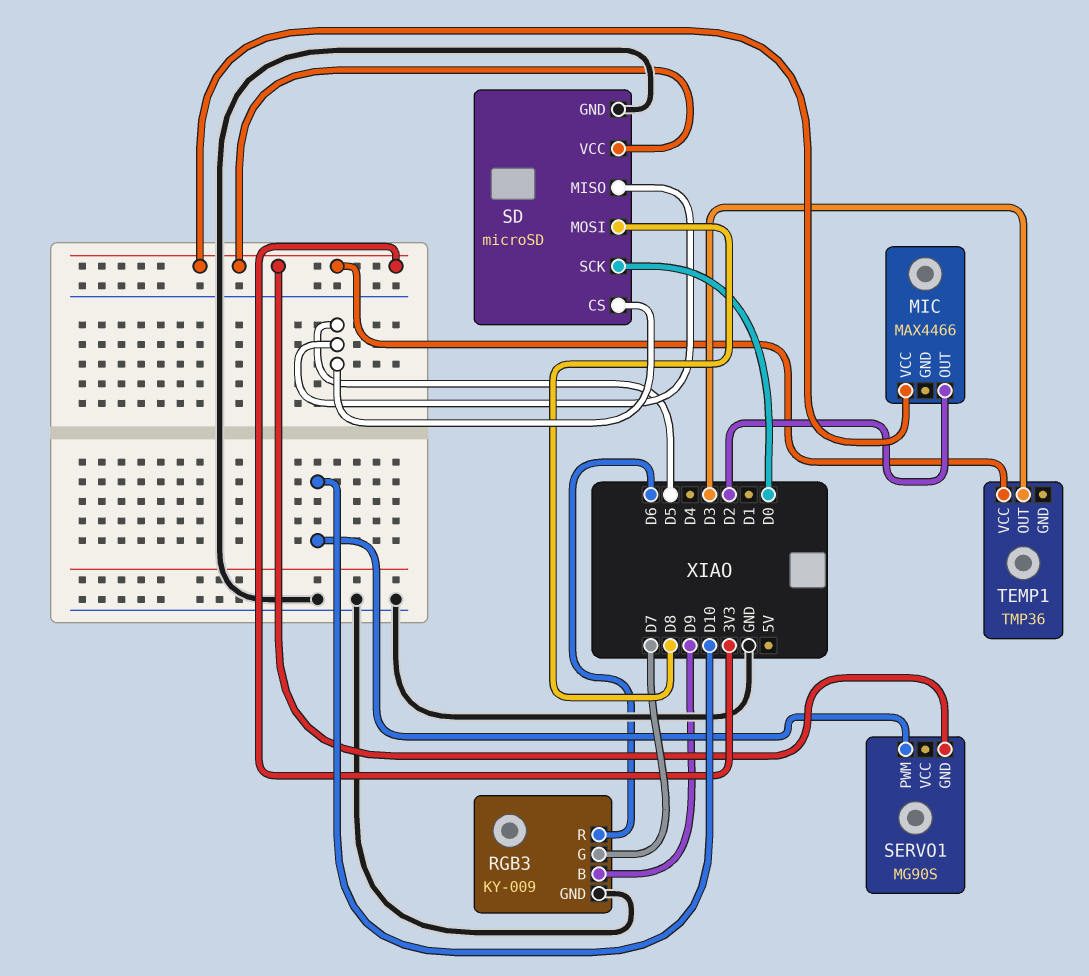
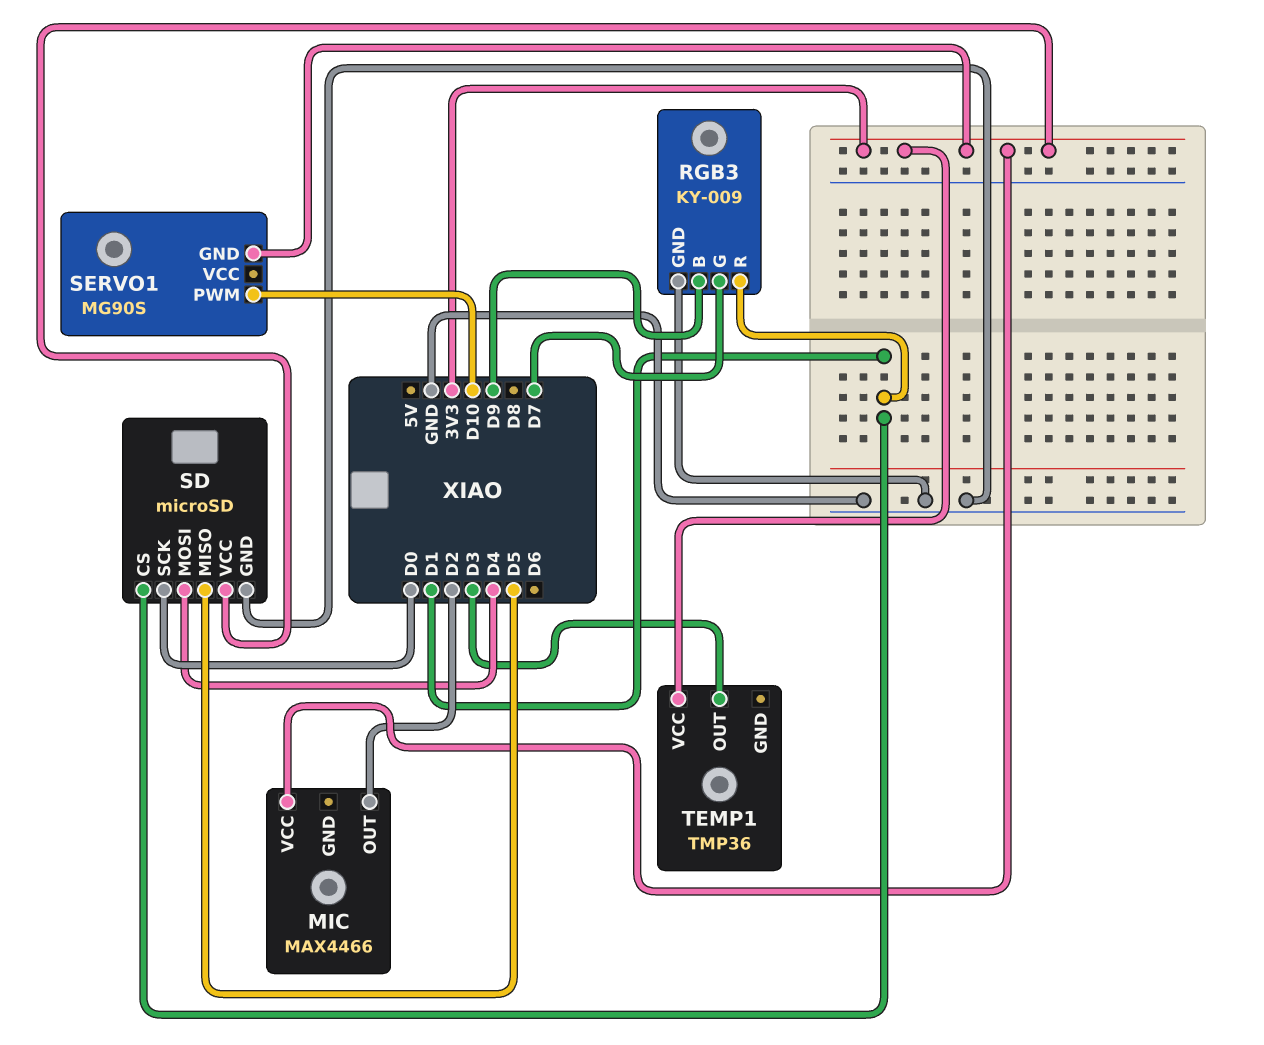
RGB3 pin R: D6 -> D1
SD pin CS: D5 -> D1
SD pin MOSI: D8 -> D4

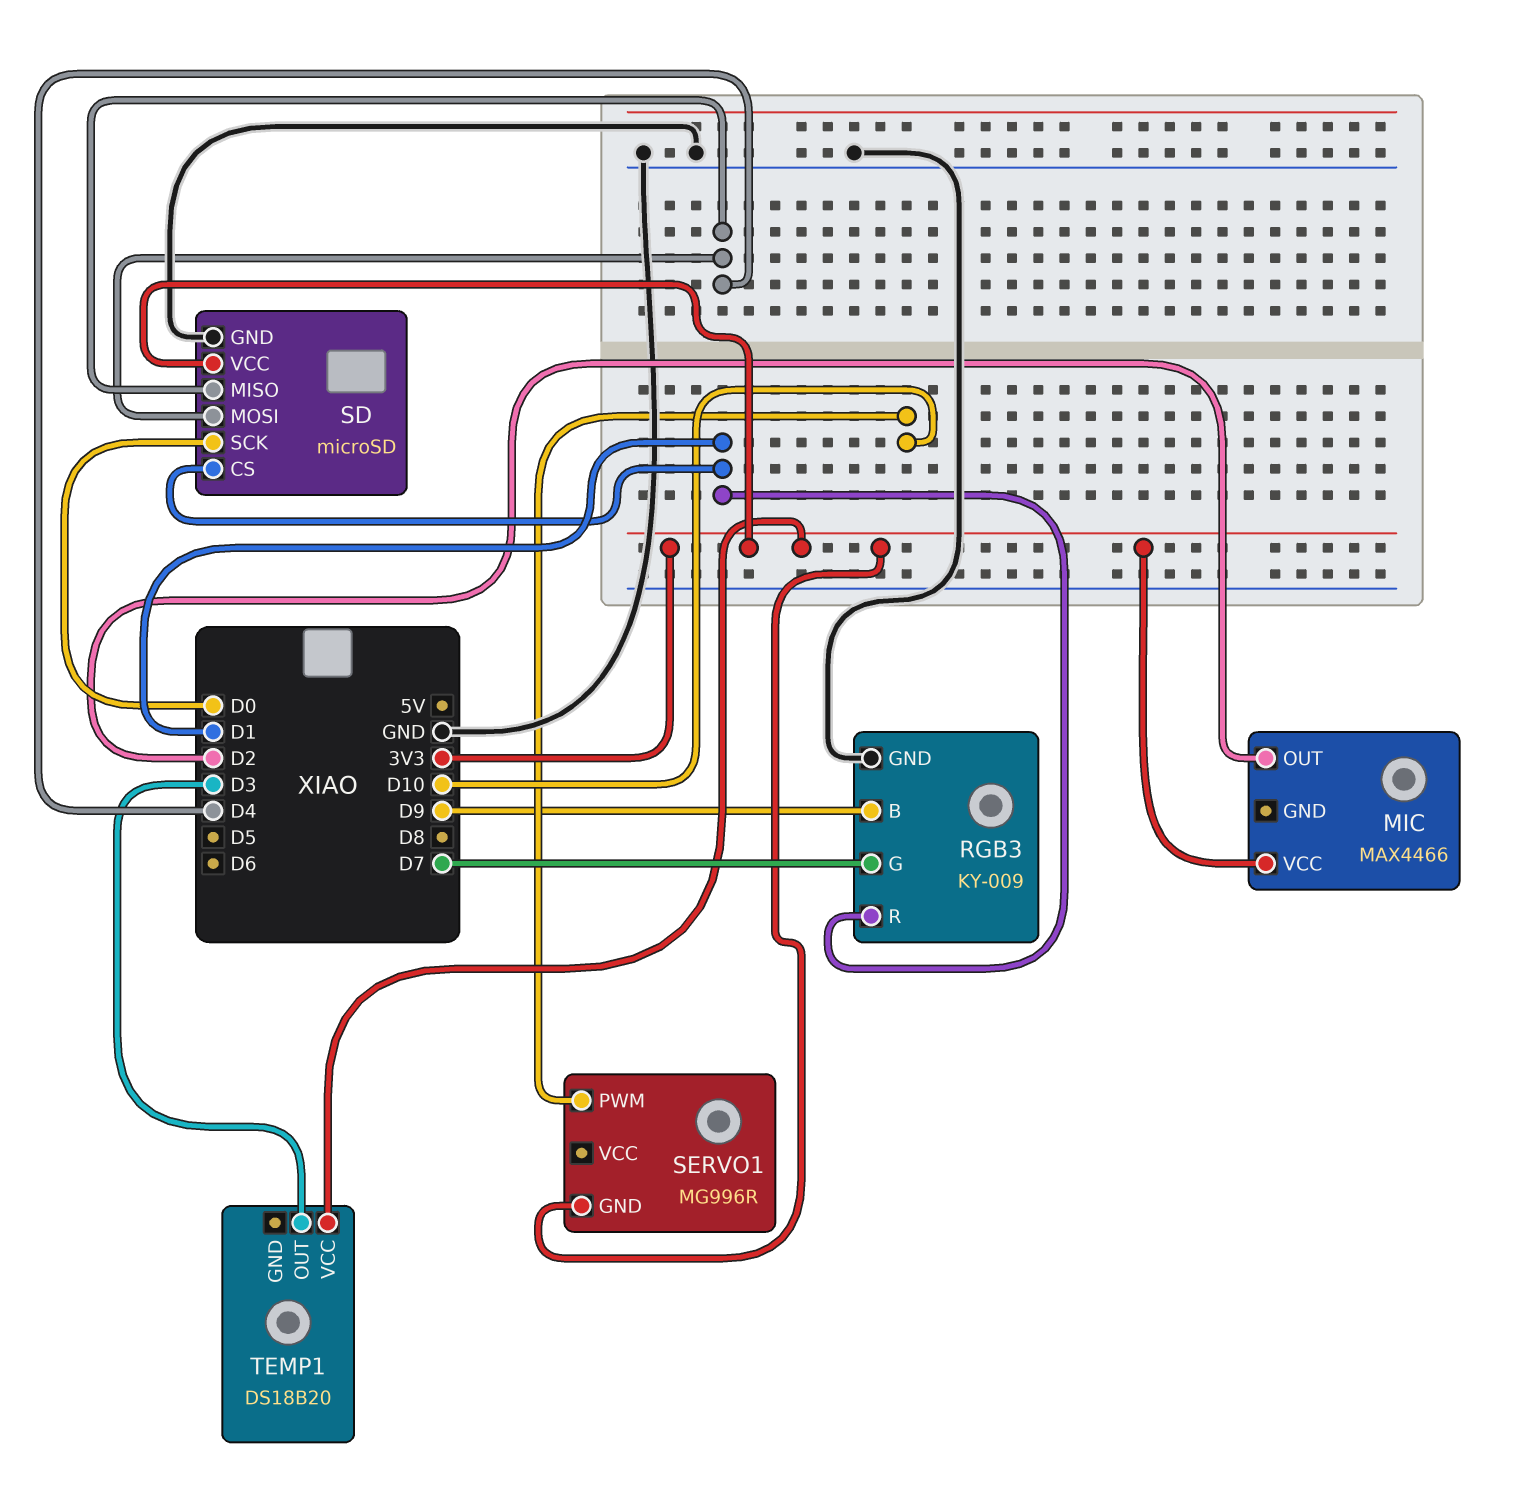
SD pin MISO: D5 -> D4
SERVO1: MG90S -> MG996R
TEMP1: TMP36 -> DS18B20

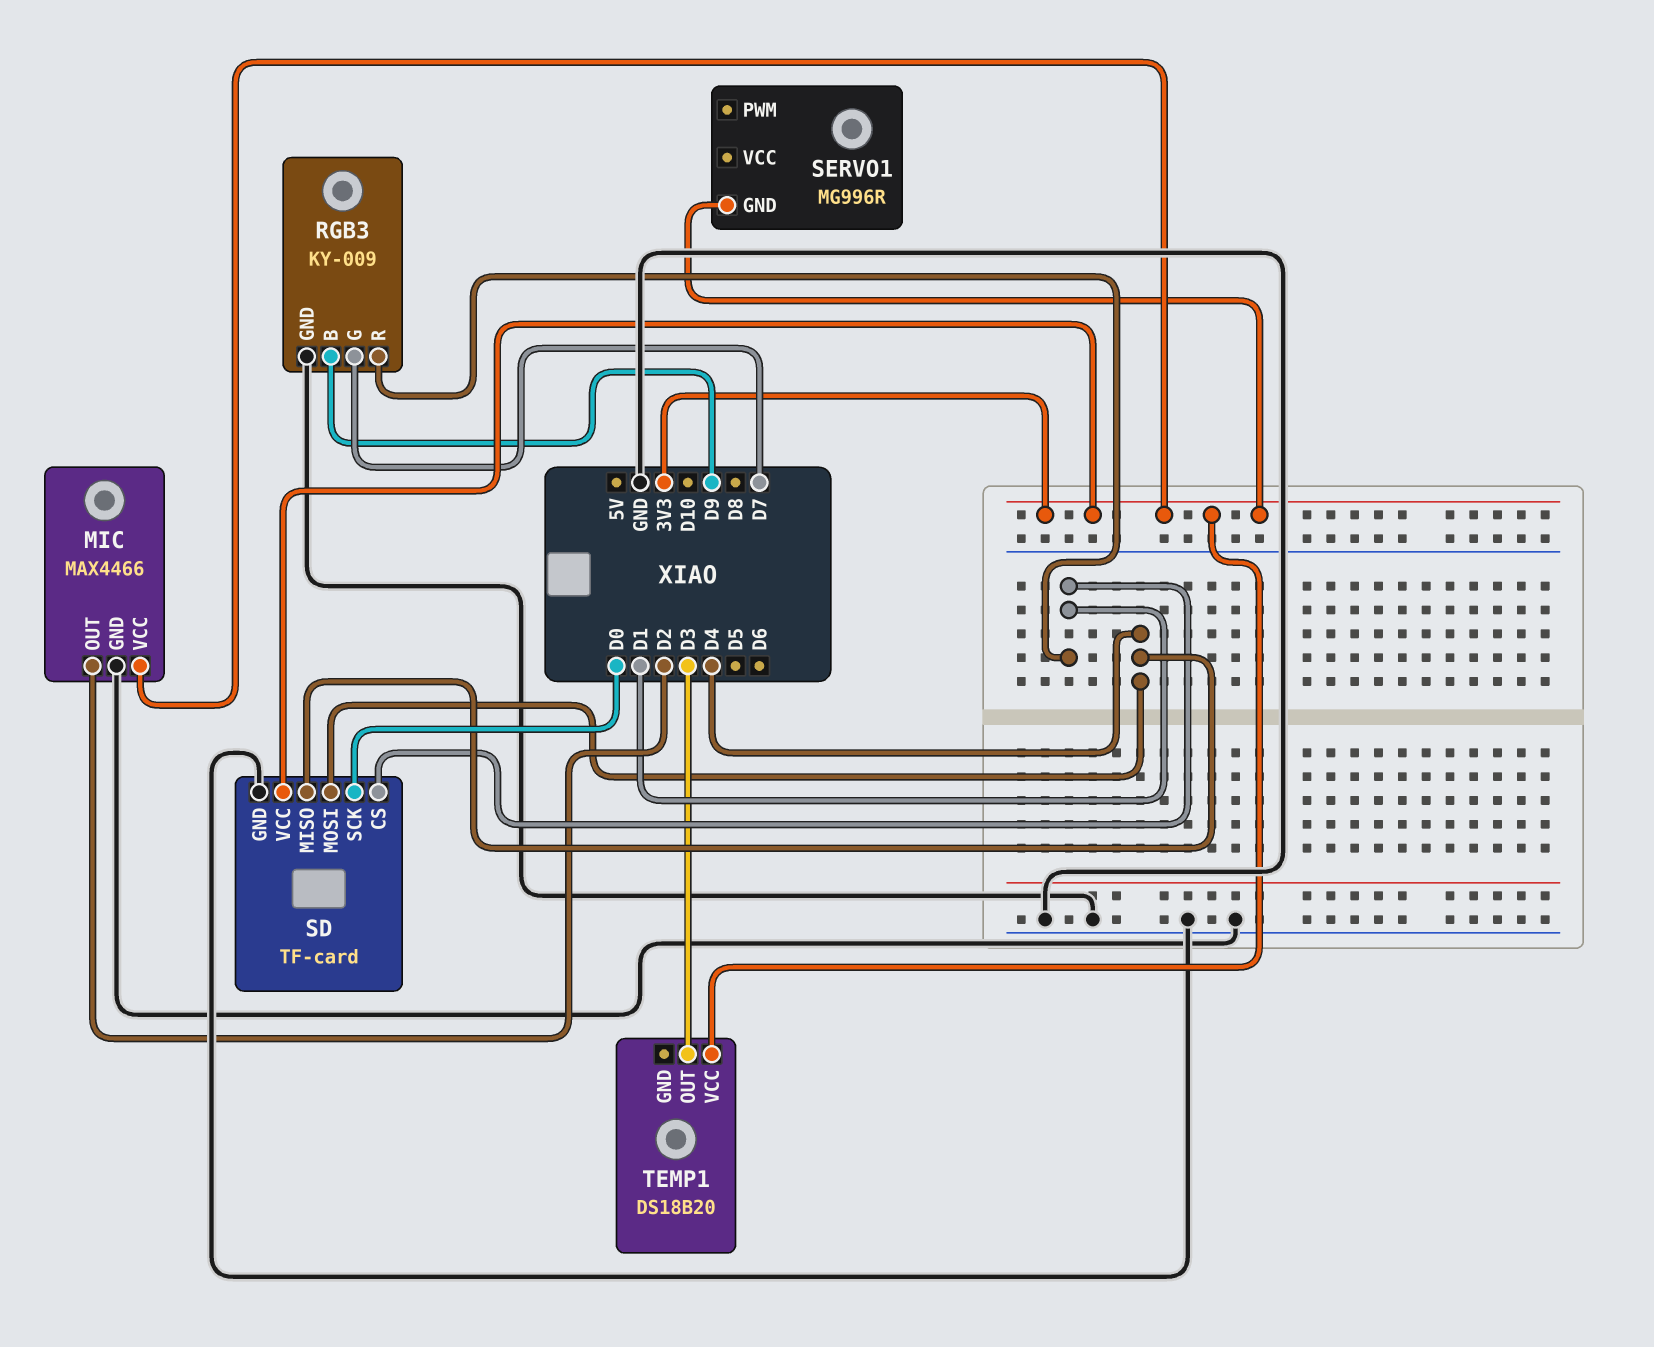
MIC pin GND: none -> GND
SD: microSD -> TF-card
SERVO1 pin PWM: D10 -> none

